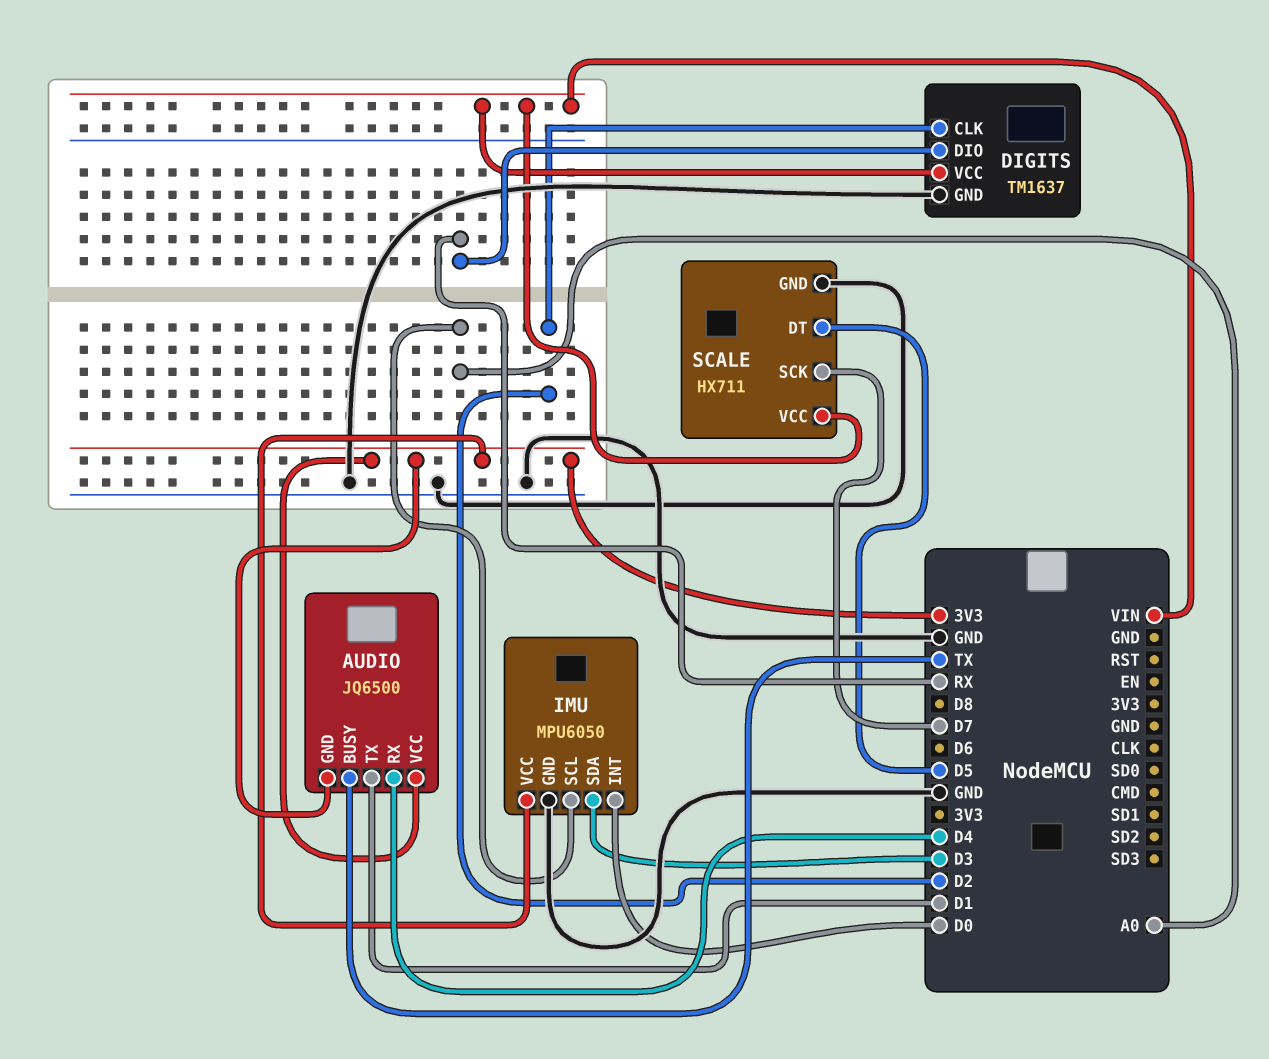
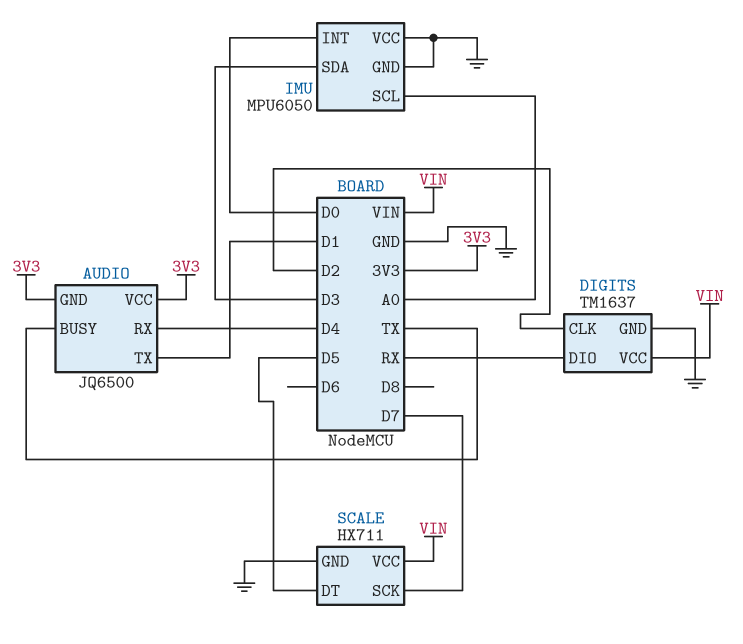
IMU pin VCC: 3V3 -> GND

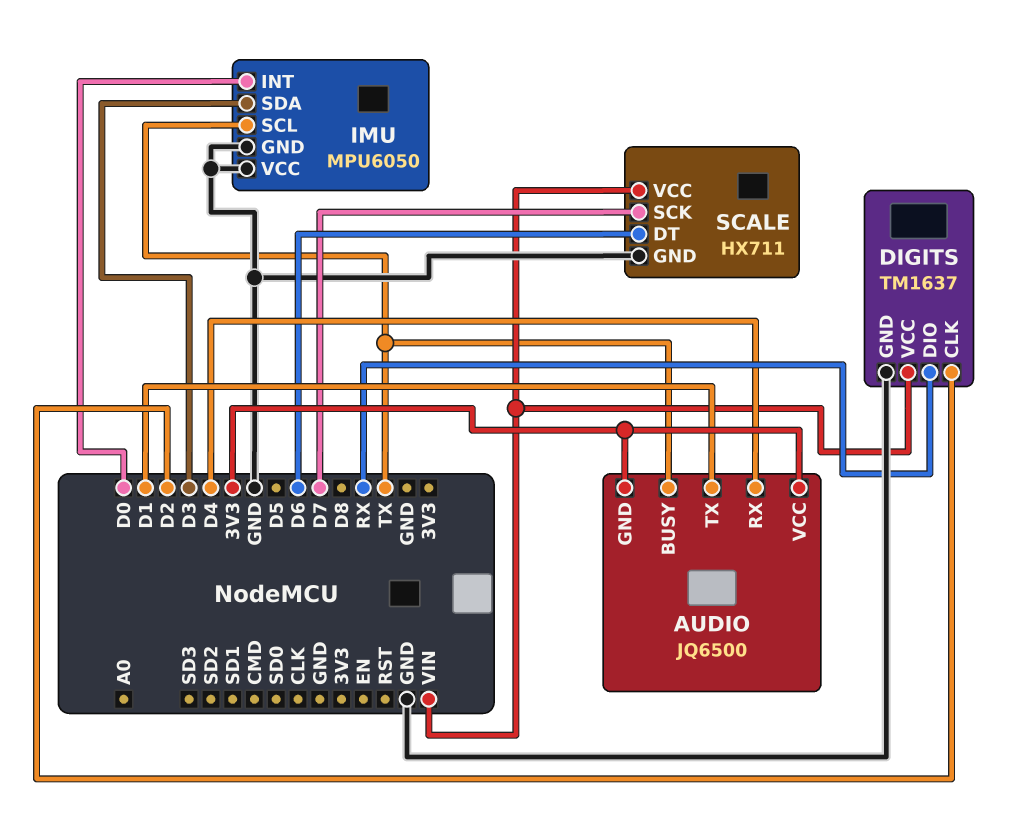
IMU pin SCL: A0 -> TX
SCALE pin DT: D5 -> D6

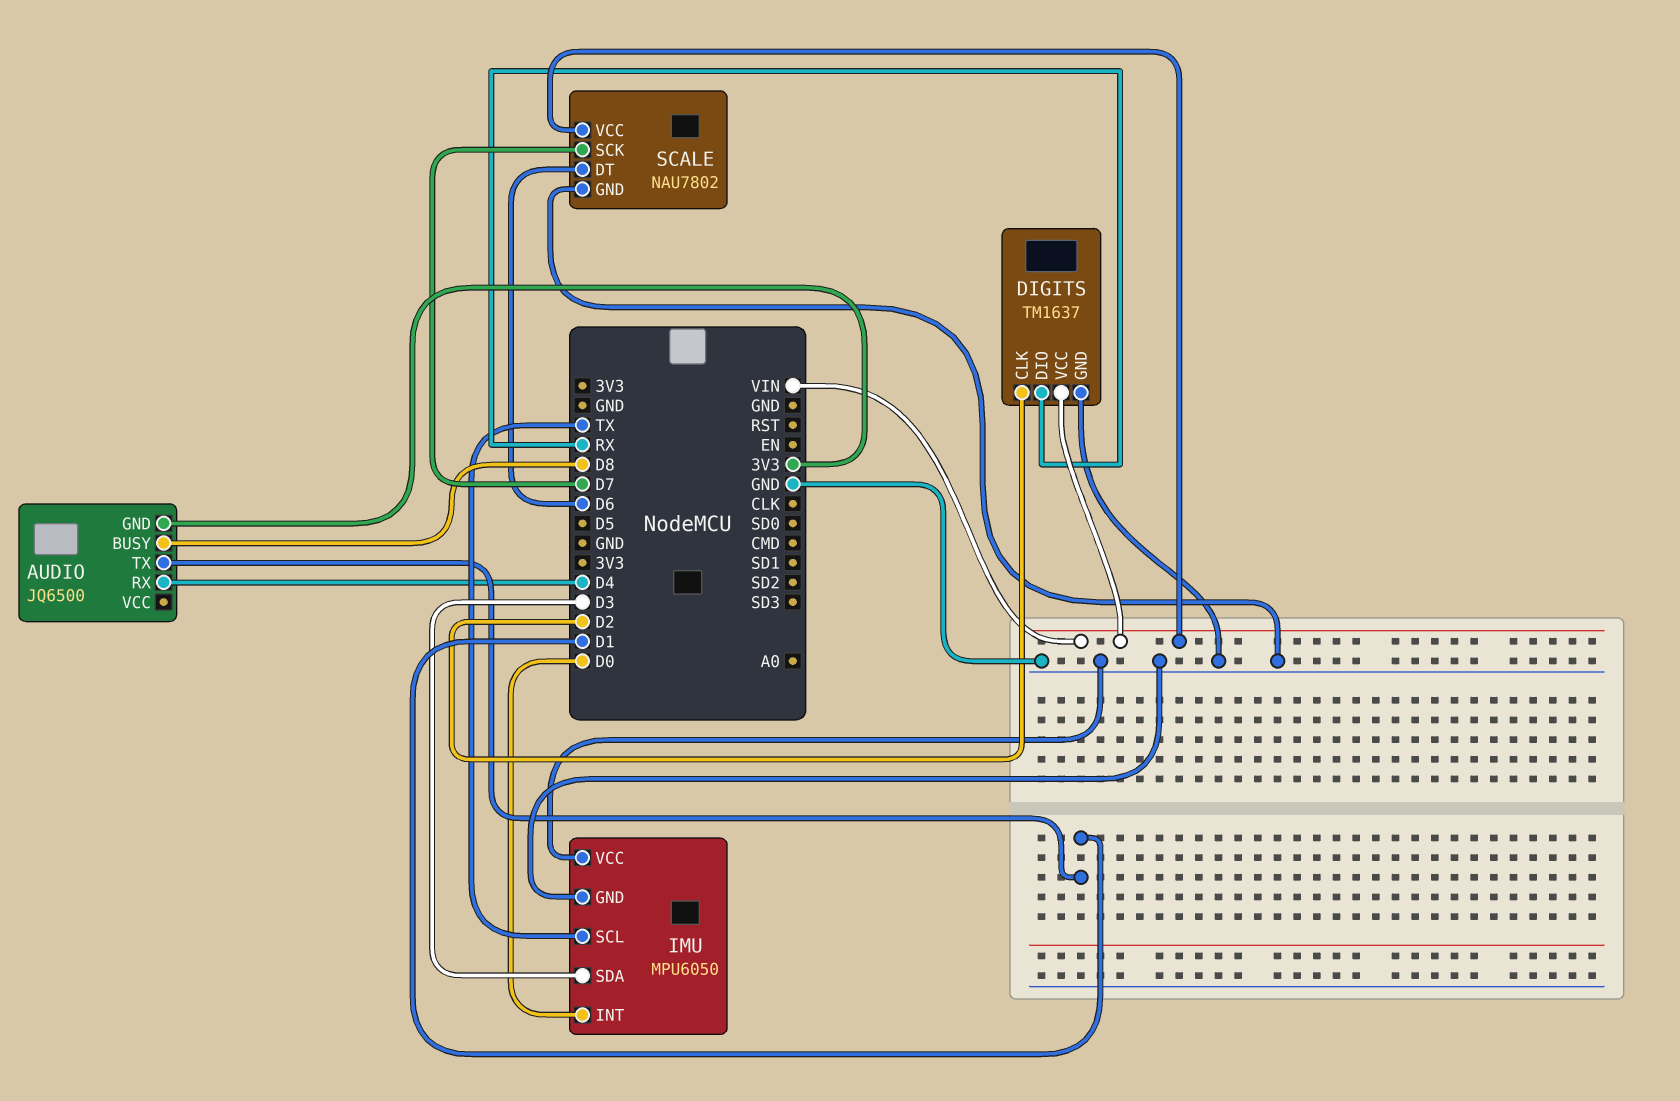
AUDIO pin BUSY: TX -> D8
AUDIO pin VCC: 3V3 -> none
SCALE: HX711 -> NAU7802

